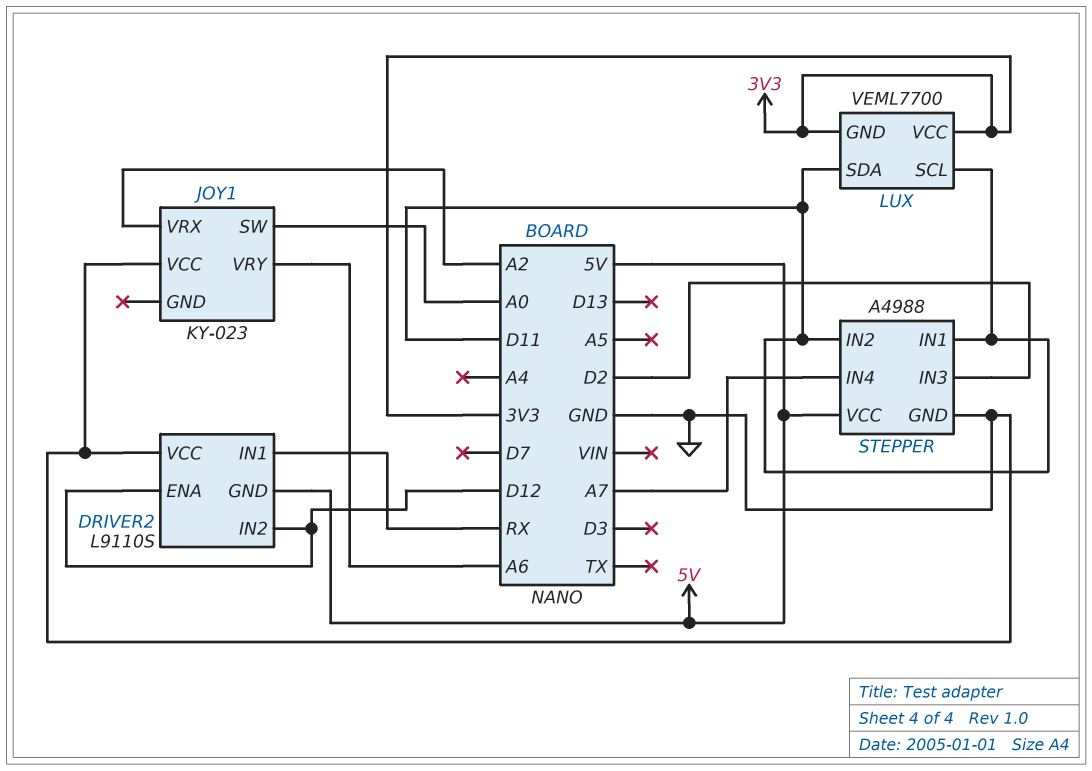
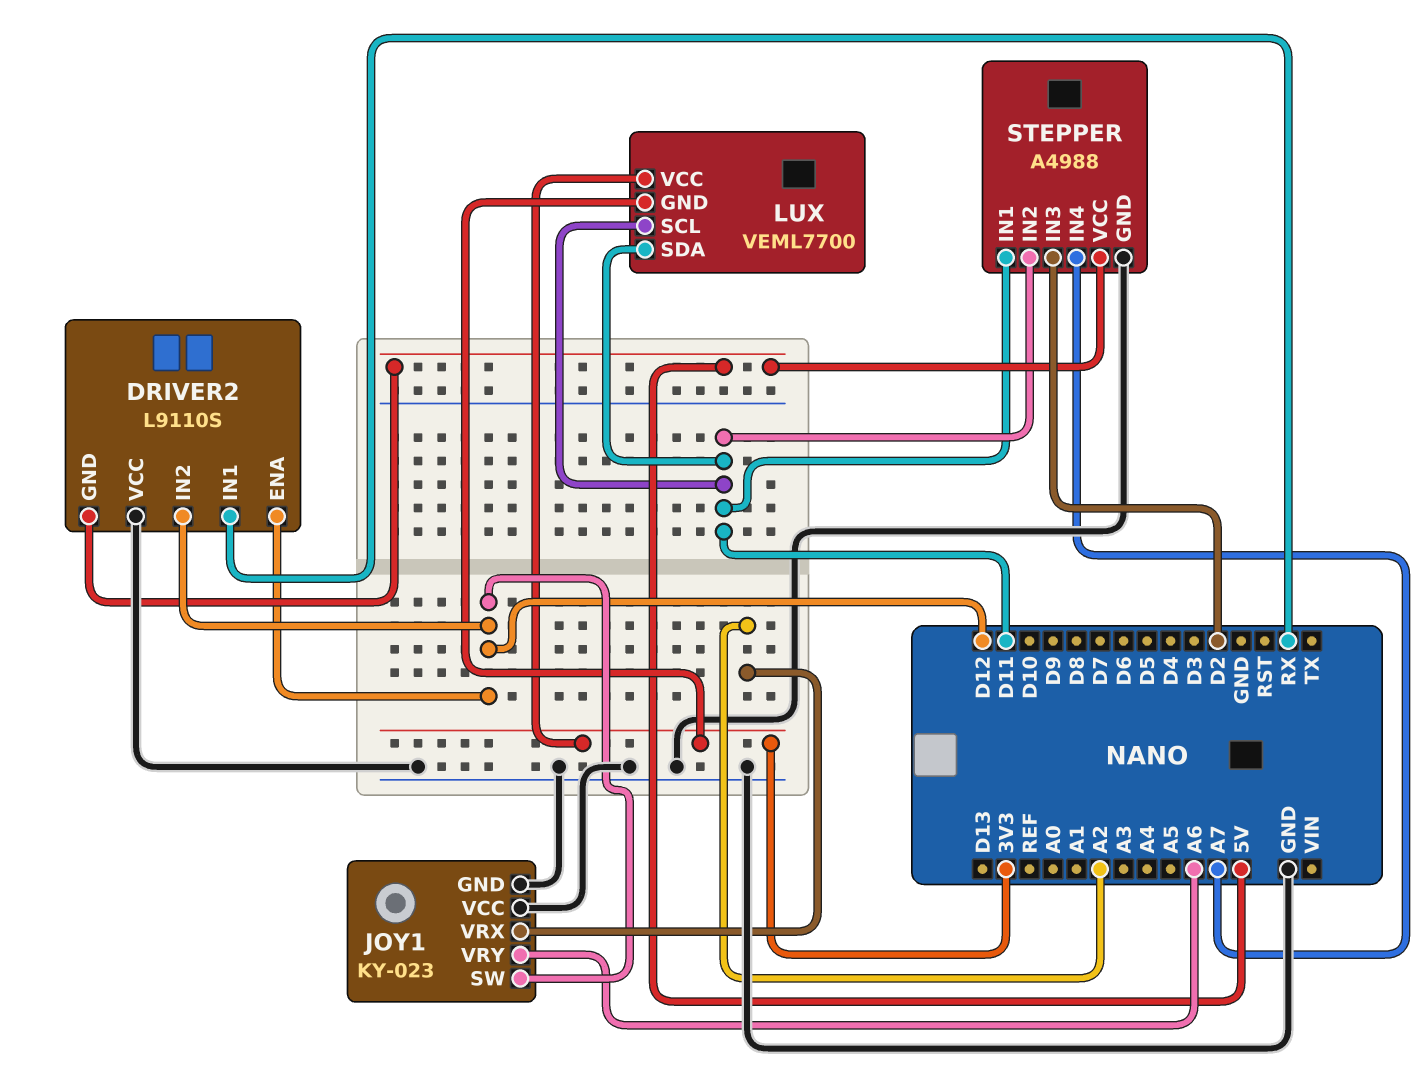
JOY1 pin GND: none -> GND
JOY1 pin SW: A0 -> D12

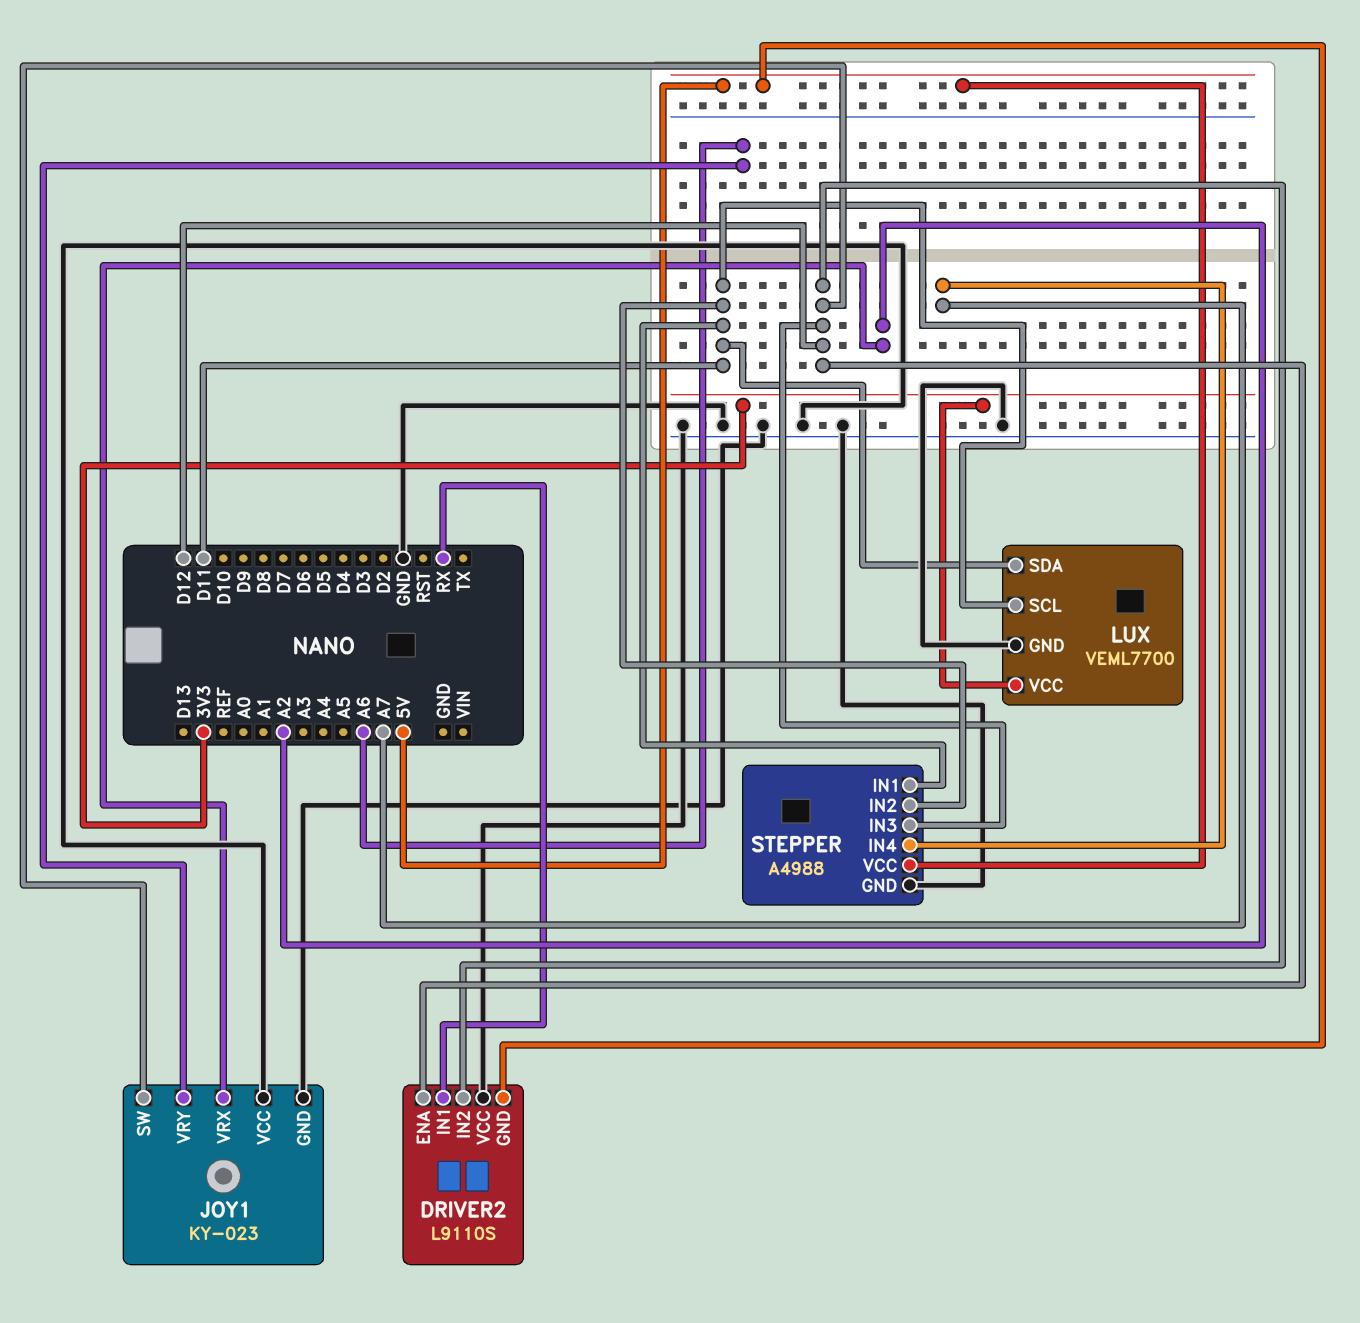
LUX pin GND: 3V3 -> GND
STEPPER pin IN3: D2 -> D12

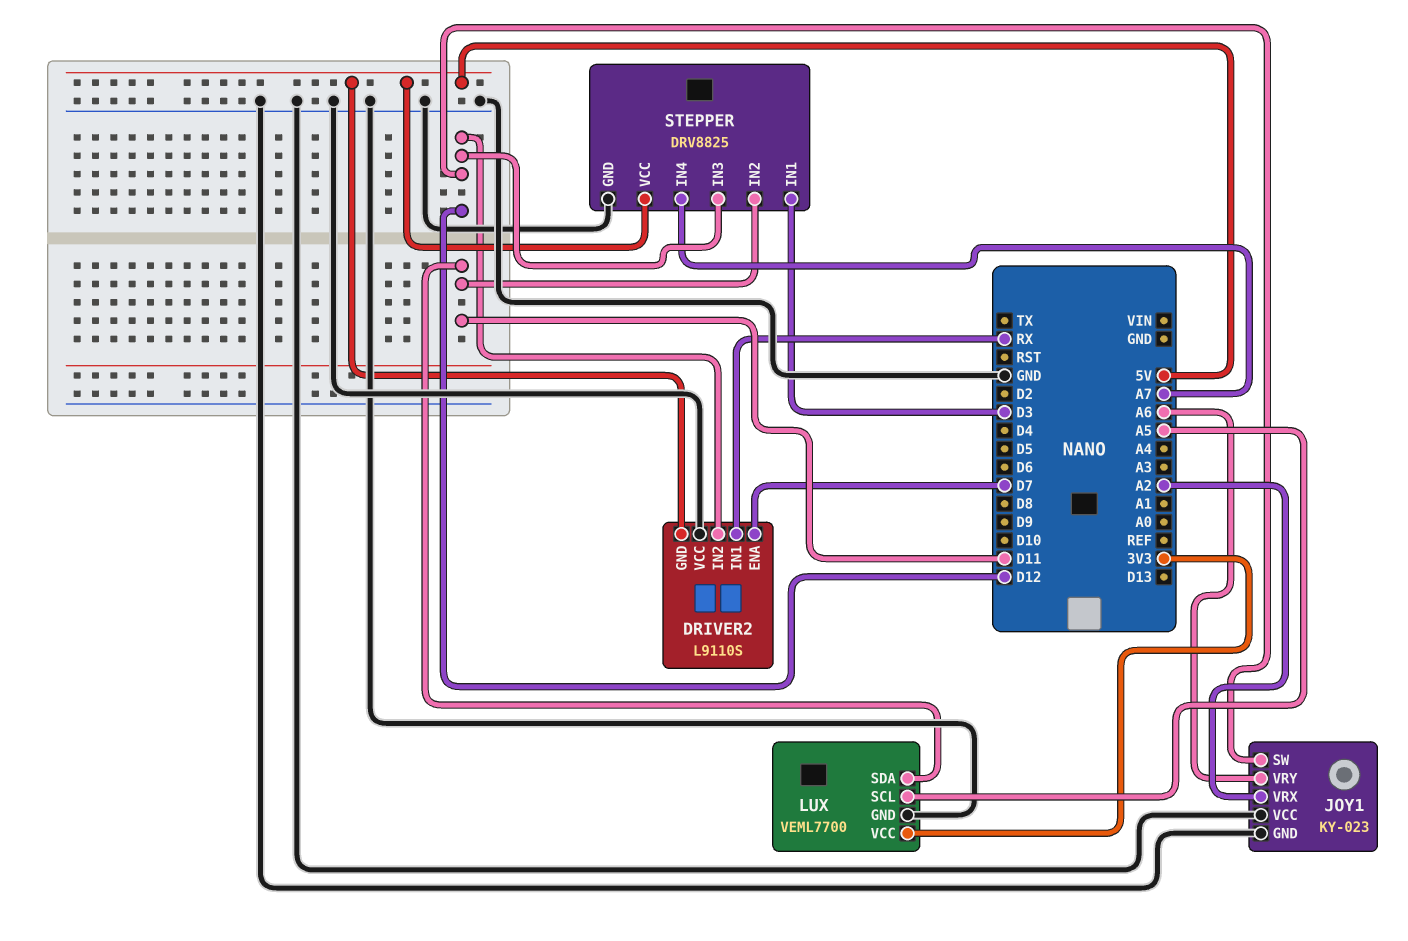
DRIVER2 pin ENA: D12 -> D7
LUX pin SCL: D11 -> A5
STEPPER: A4988 -> DRV8825
STEPPER pin IN1: D11 -> D3

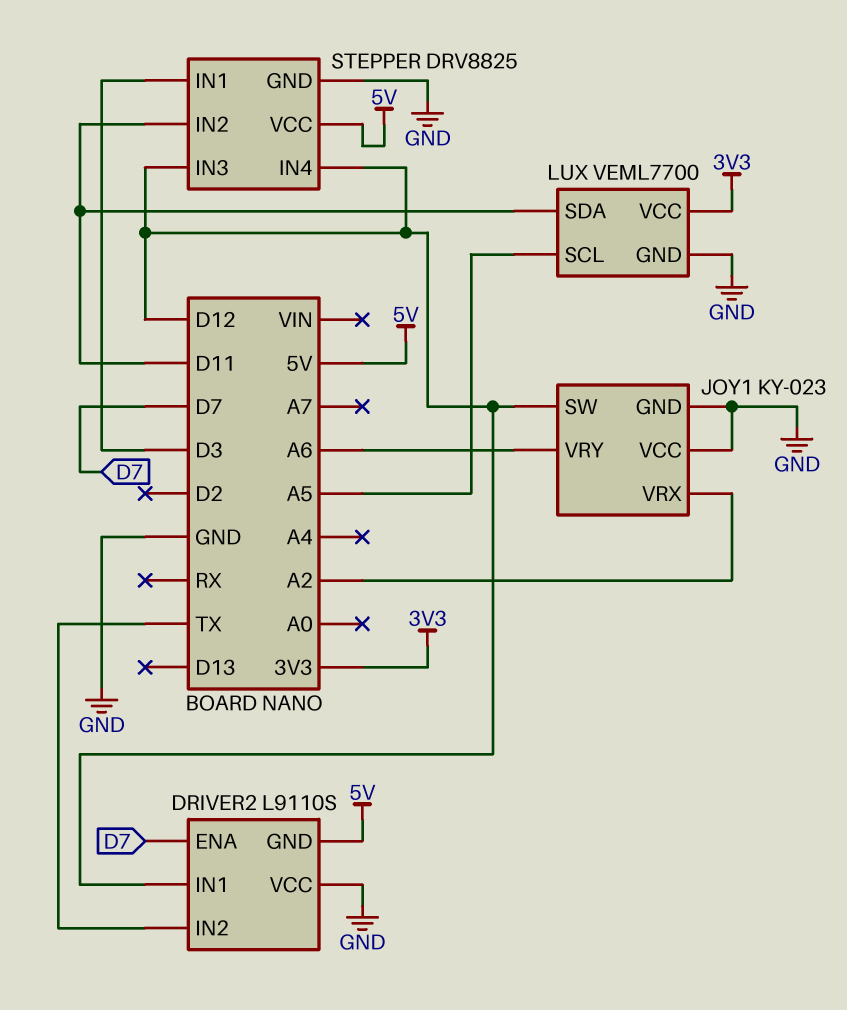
DRIVER2 pin IN1: RX -> D12
DRIVER2 pin IN2: D12 -> TX
STEPPER pin IN4: A7 -> D12

